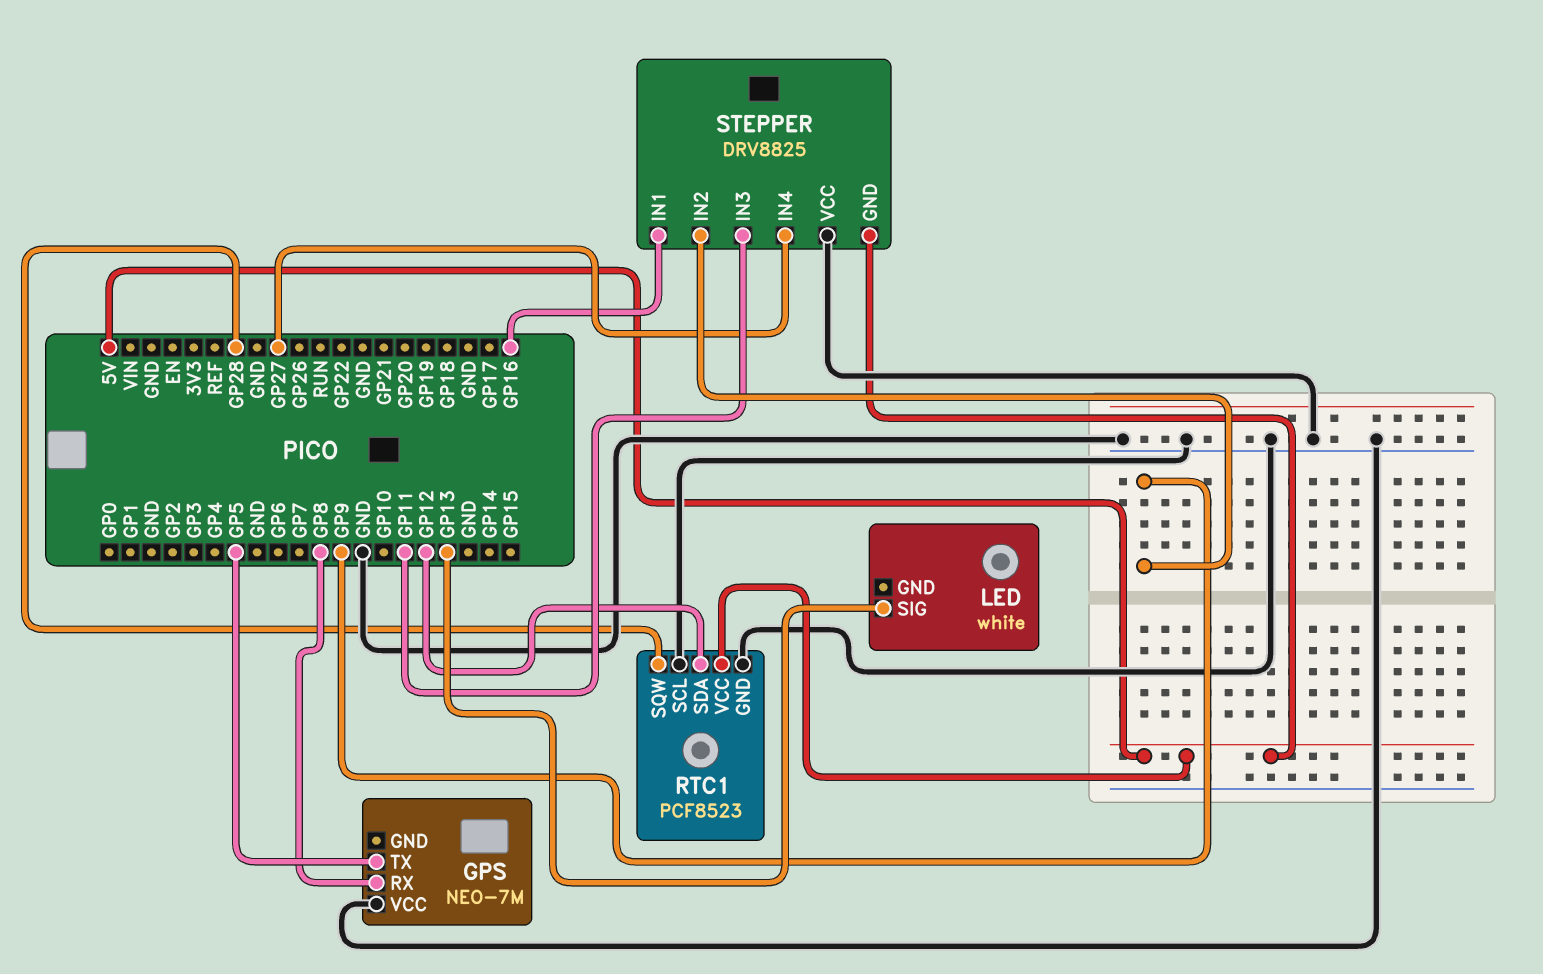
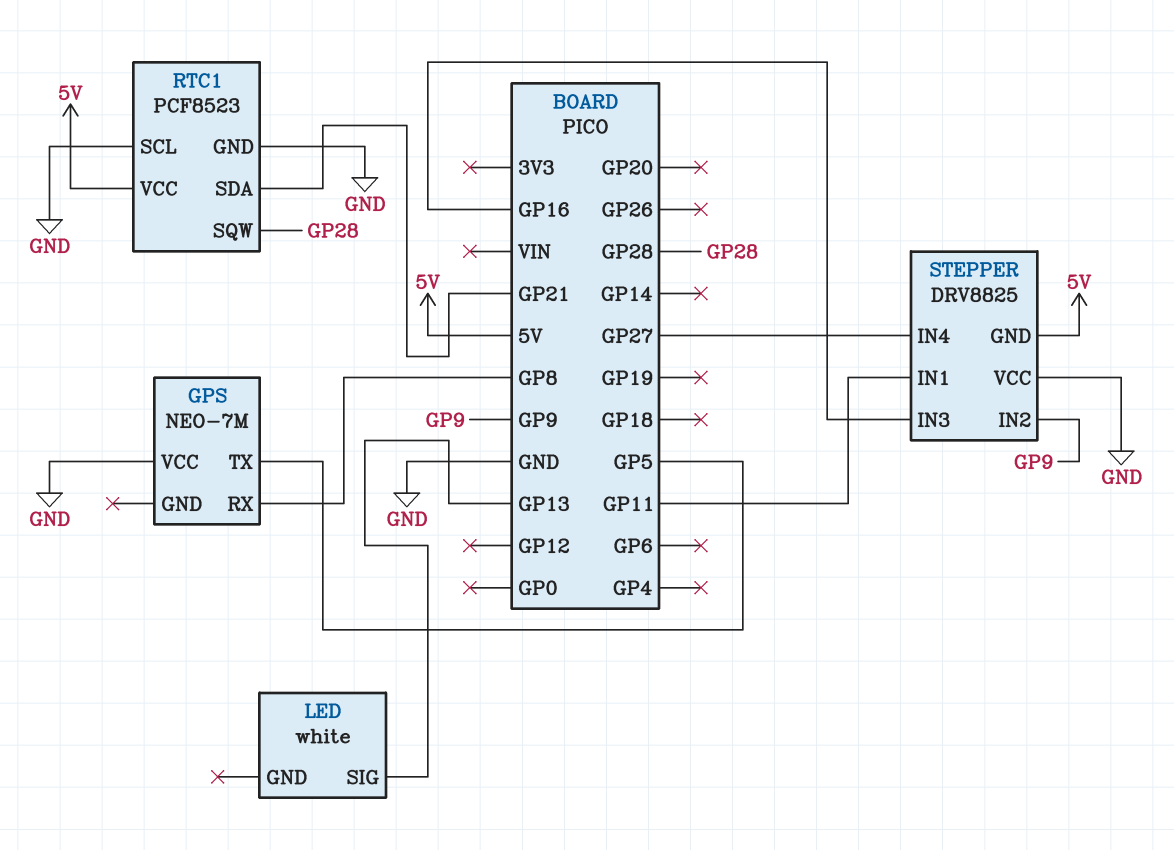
RTC1 pin SDA: GP12 -> GP21
STEPPER pin IN1: GP16 -> GP11
STEPPER pin IN3: GP11 -> GP16

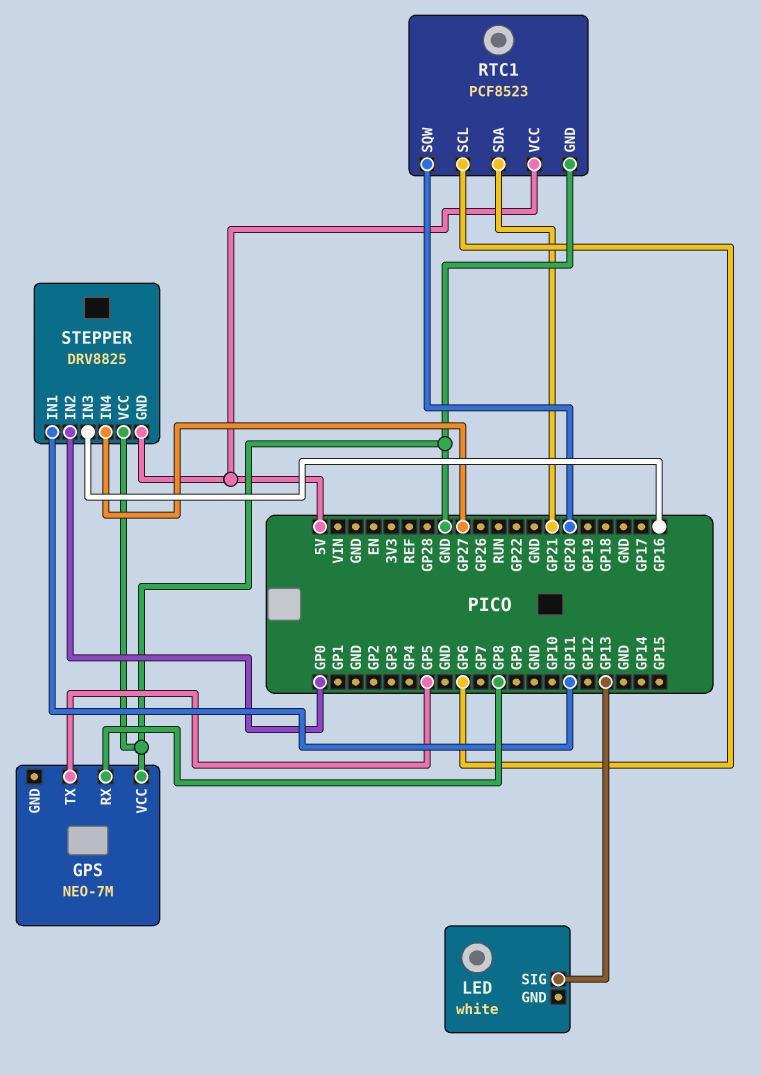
RTC1 pin SCL: GND -> GP6
RTC1 pin SQW: GP28 -> GP20
STEPPER pin IN2: GP9 -> GP0

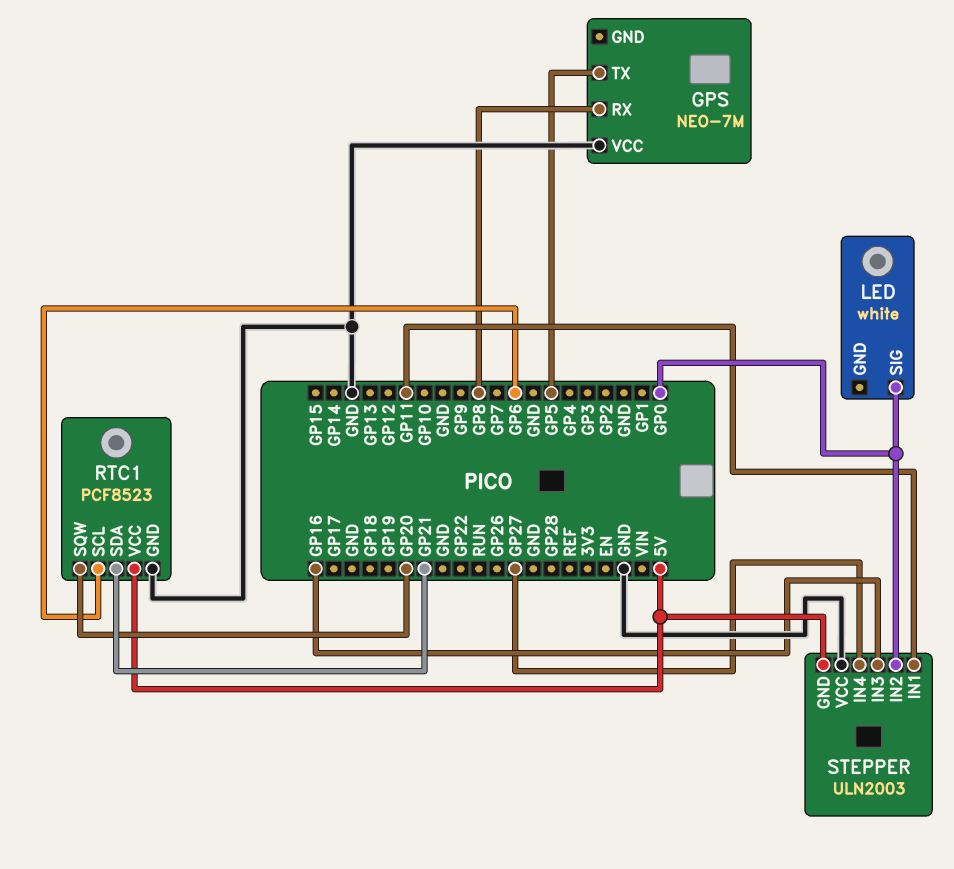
LED pin SIG: GP13 -> GP0
STEPPER: DRV8825 -> ULN2003

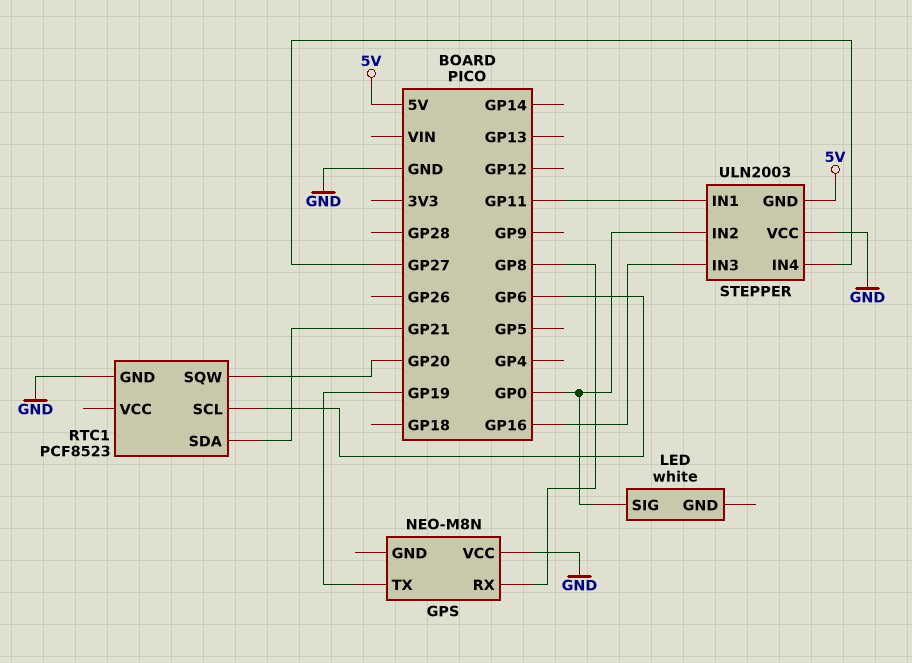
GPS: NEO-7M -> NEO-M8N
GPS pin TX: GP5 -> GP19
RTC1 pin VCC: 5V -> none

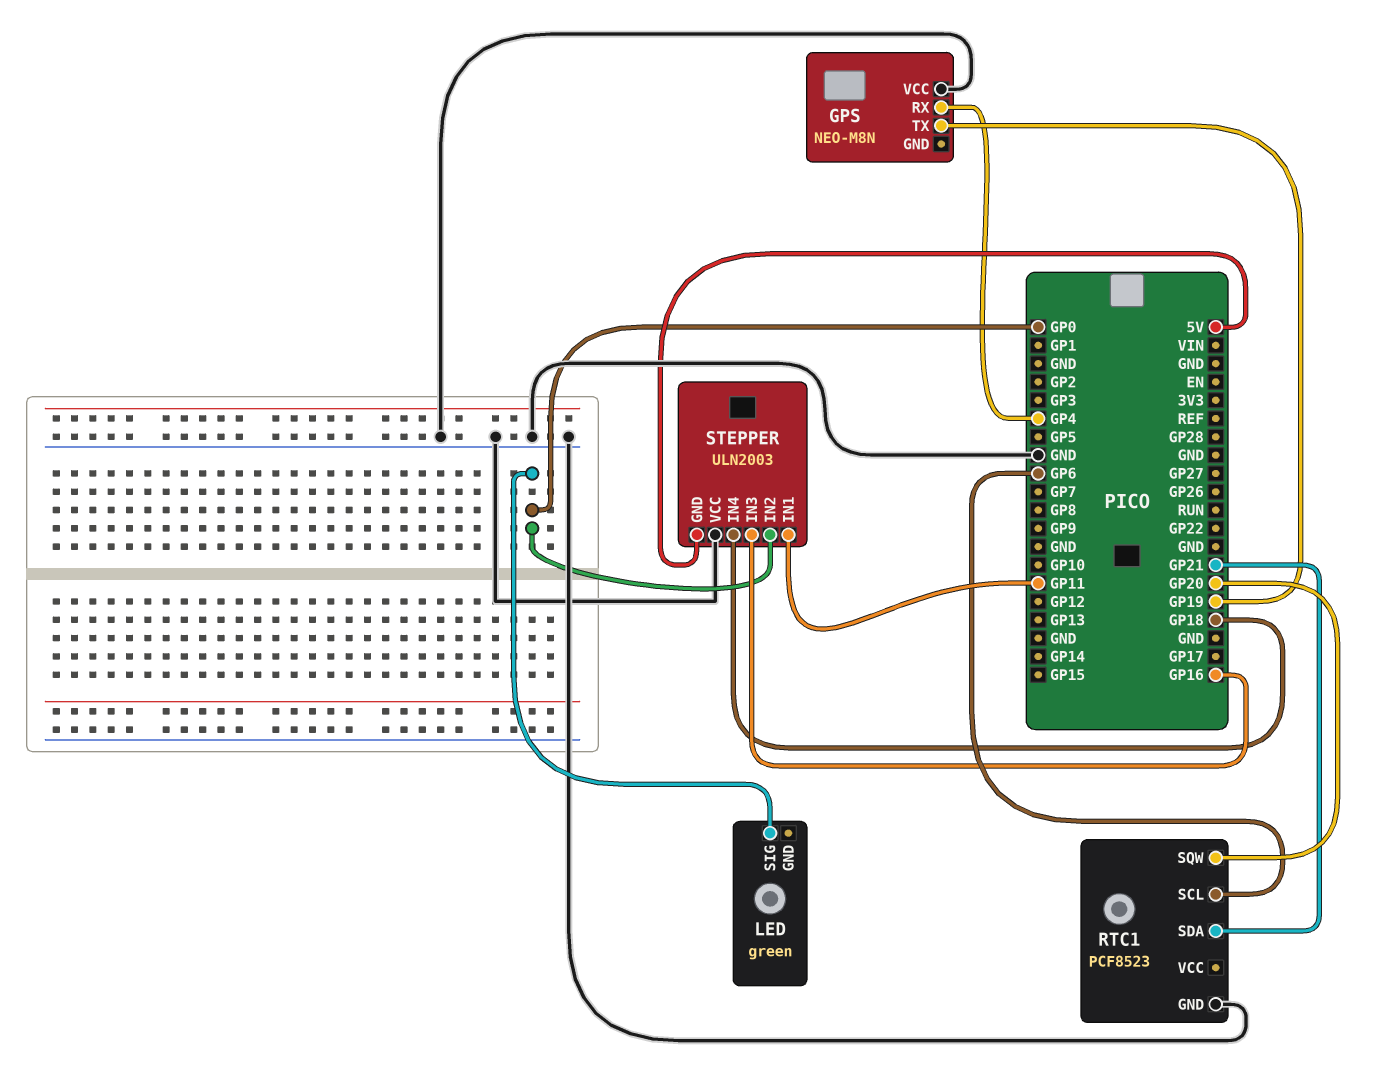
GPS pin RX: GP8 -> GP4
LED: white -> green
STEPPER pin IN4: GP27 -> GP18

